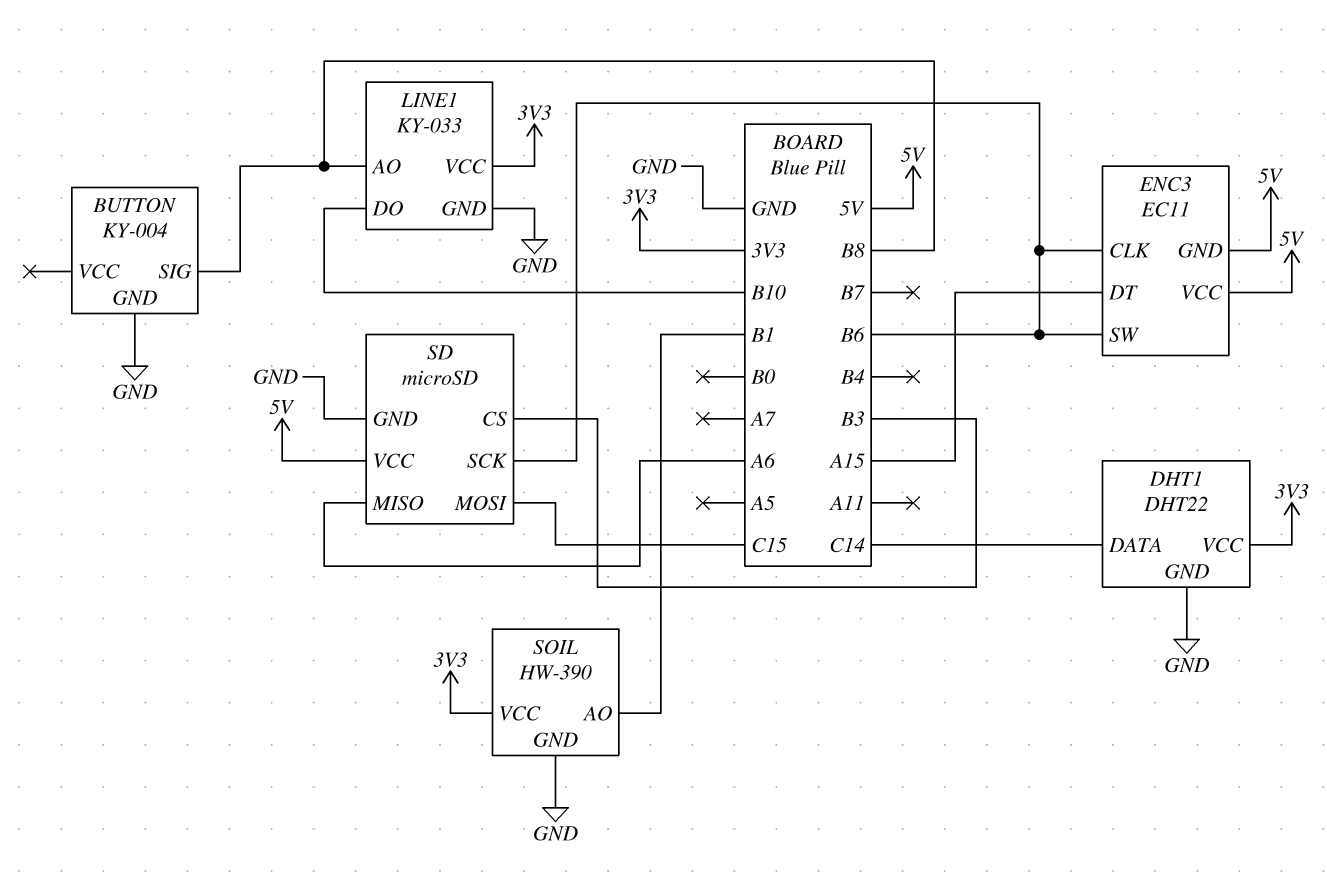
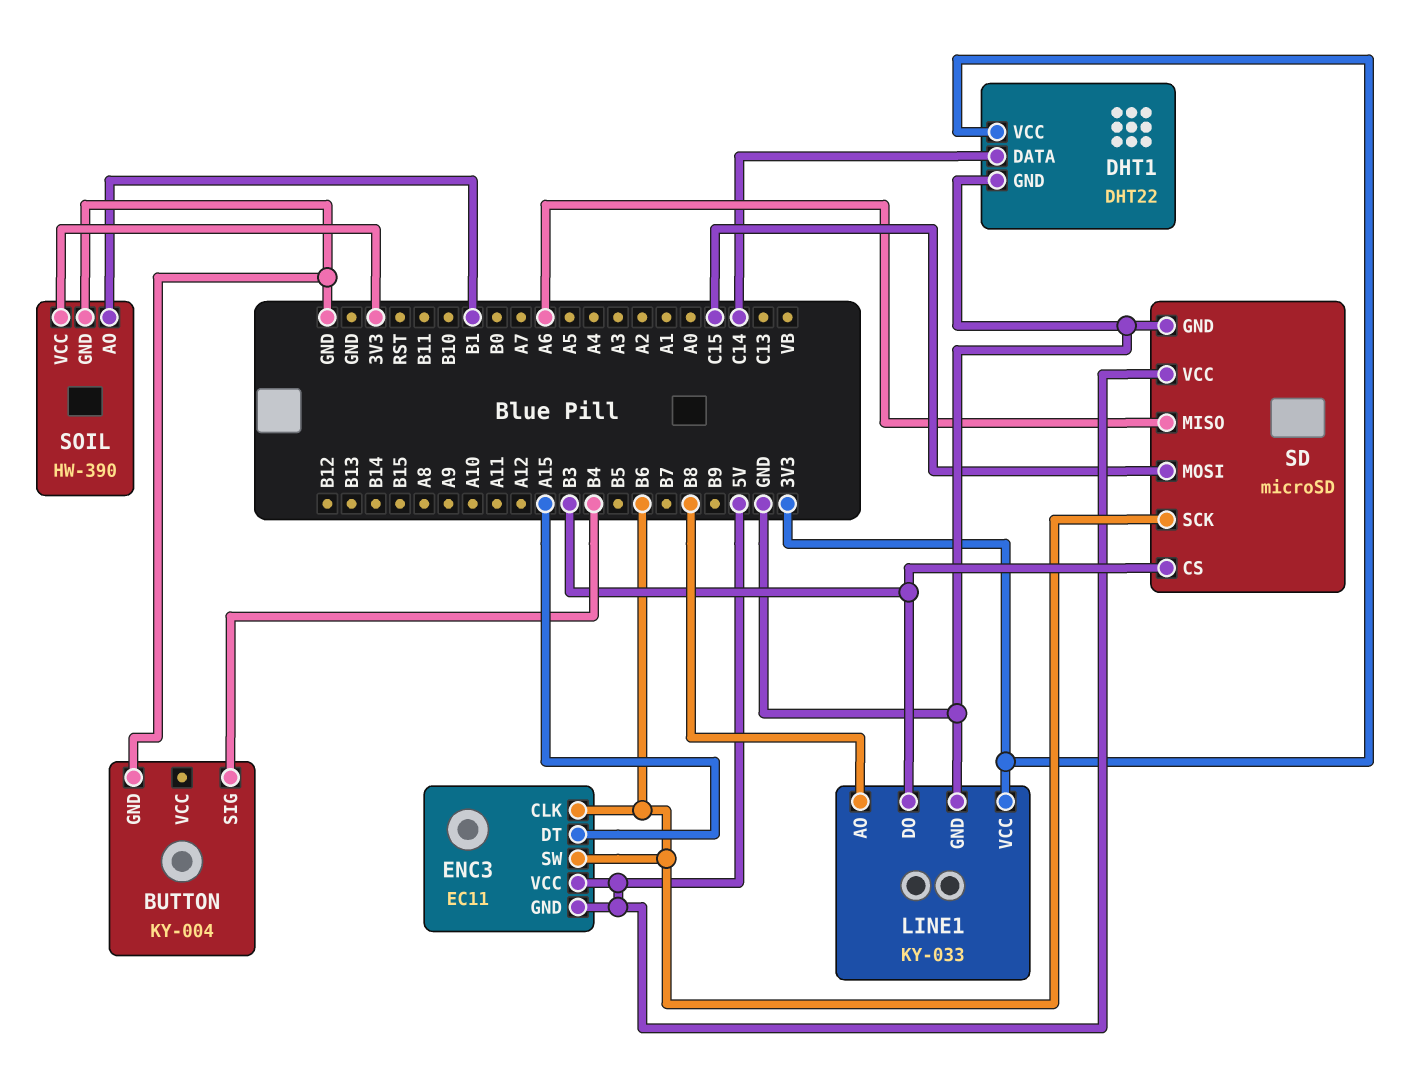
BUTTON pin SIG: B8 -> B4
LINE1 pin DO: B10 -> B3

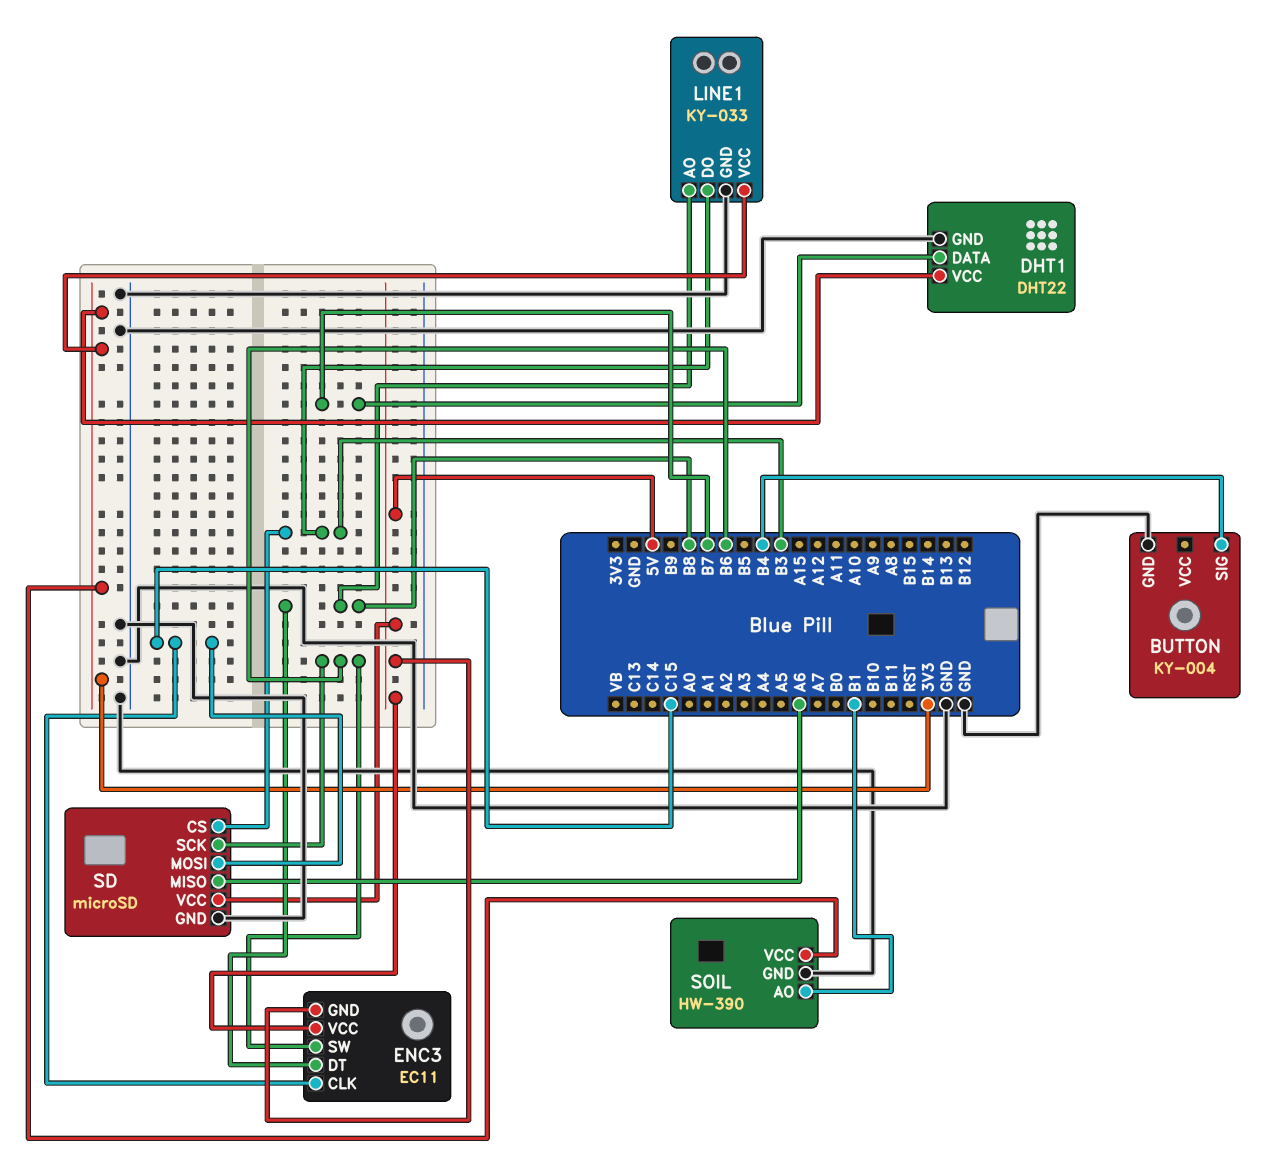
DHT1 pin DATA: C14 -> B7
ENC3 pin CLK: B6 -> C15
ENC3 pin DT: A15 -> B8

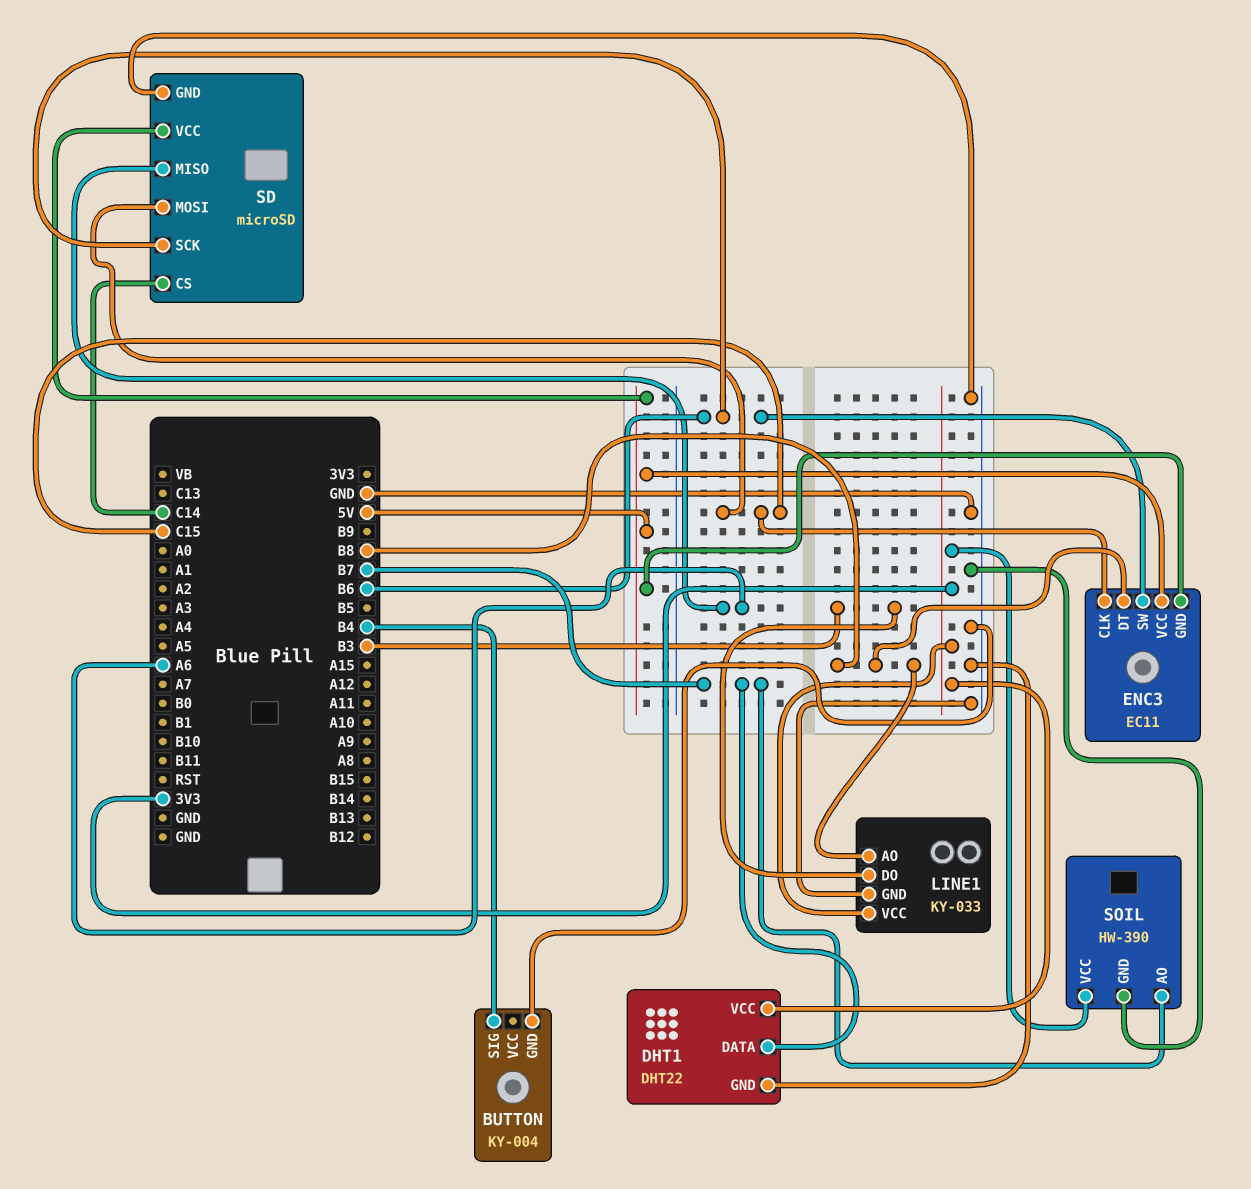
SD pin CS: B3 -> C14
SOIL pin AO: B1 -> B7

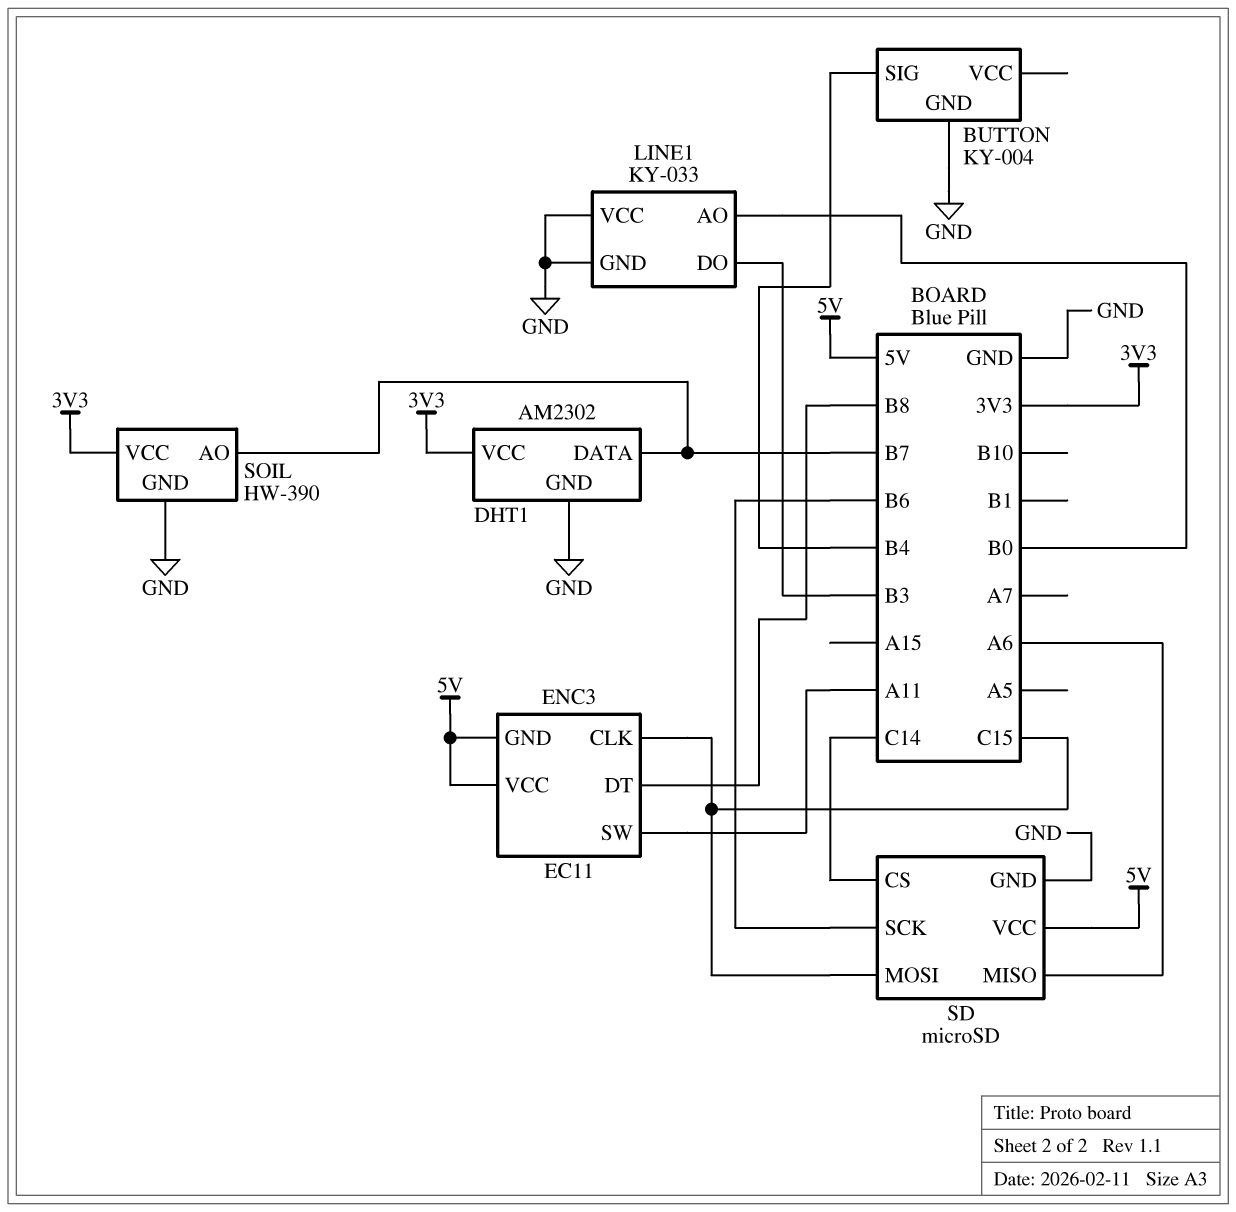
DHT1: DHT22 -> AM2302
ENC3 pin SW: B6 -> A11
LINE1 pin AO: B8 -> B0
LINE1 pin VCC: 3V3 -> GND

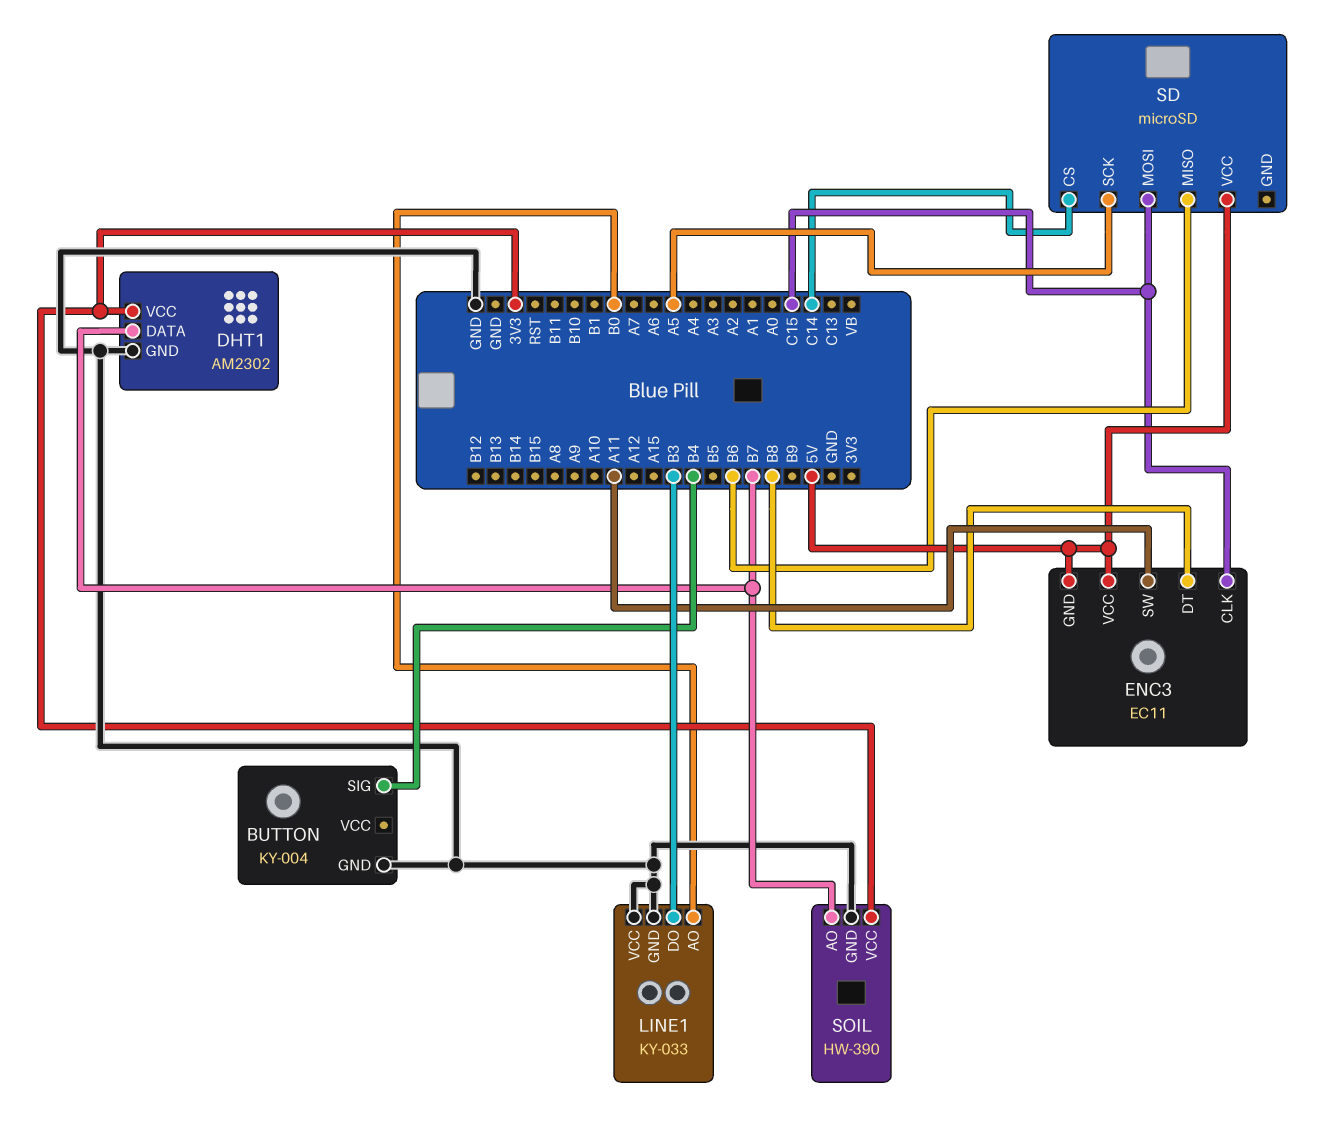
SD pin GND: GND -> none
SD pin MISO: A6 -> B6
SD pin SCK: B6 -> A5

